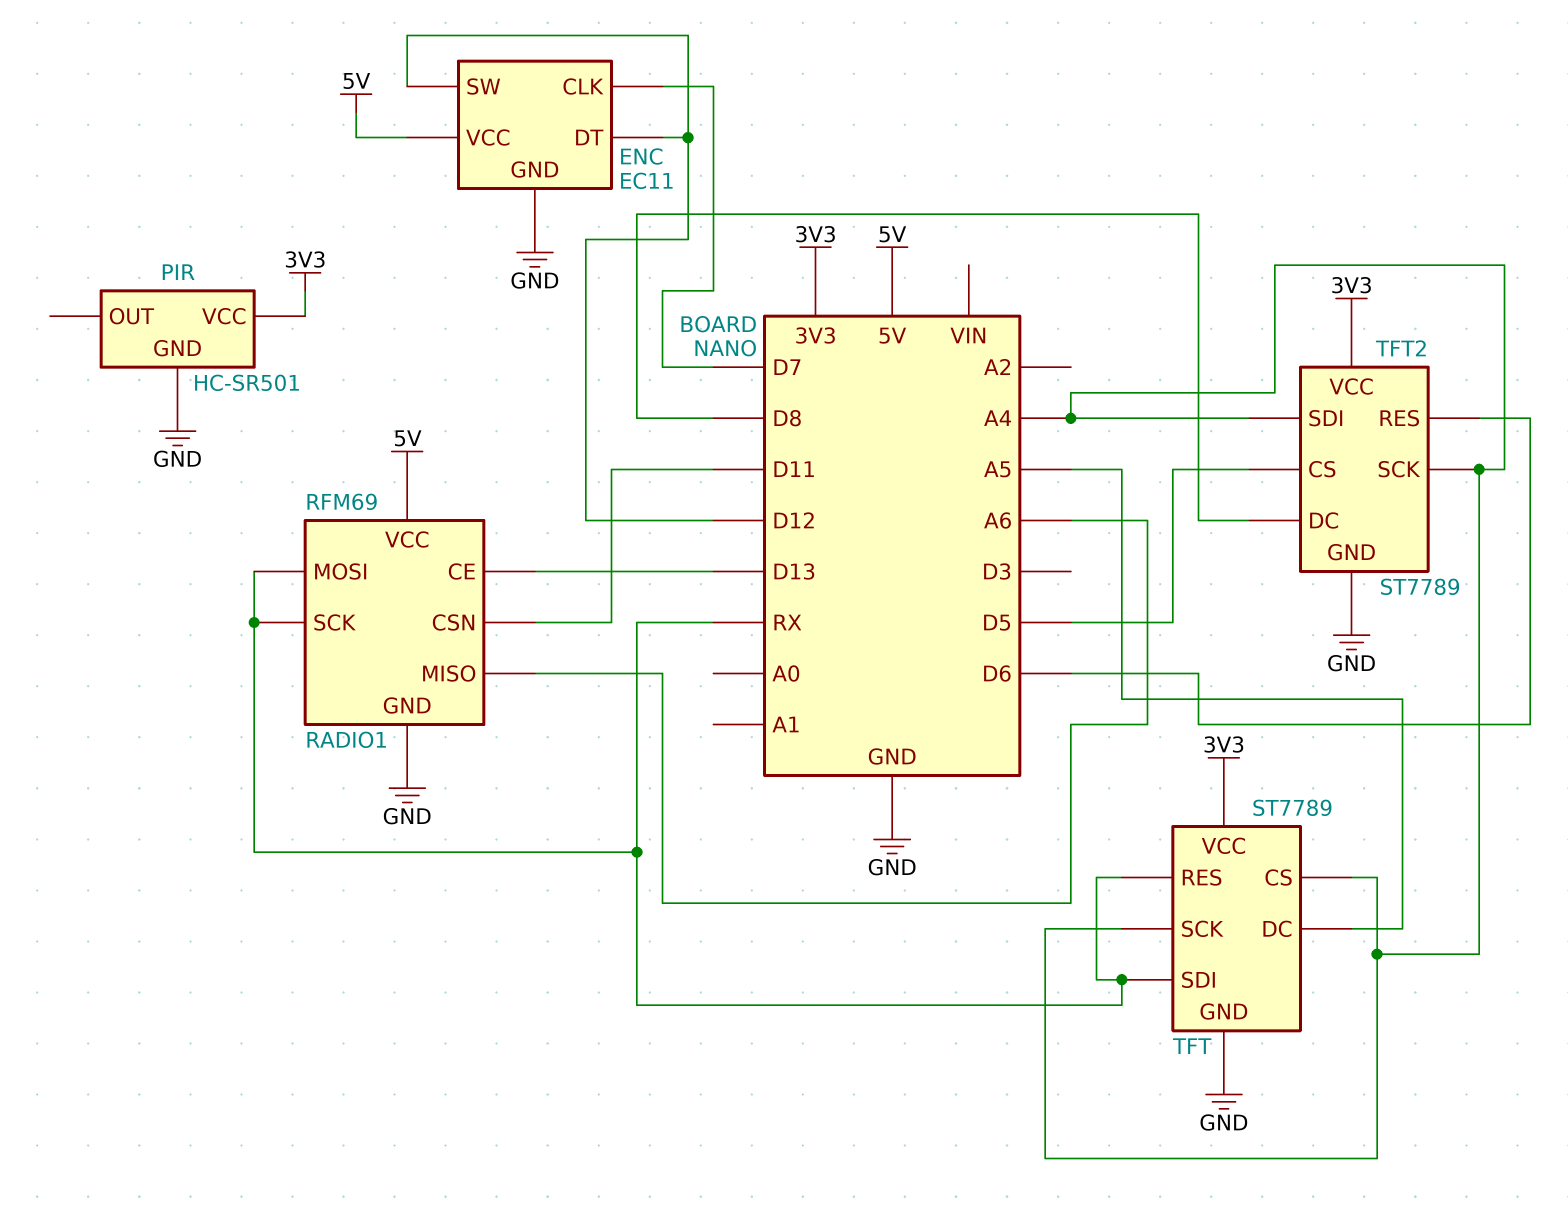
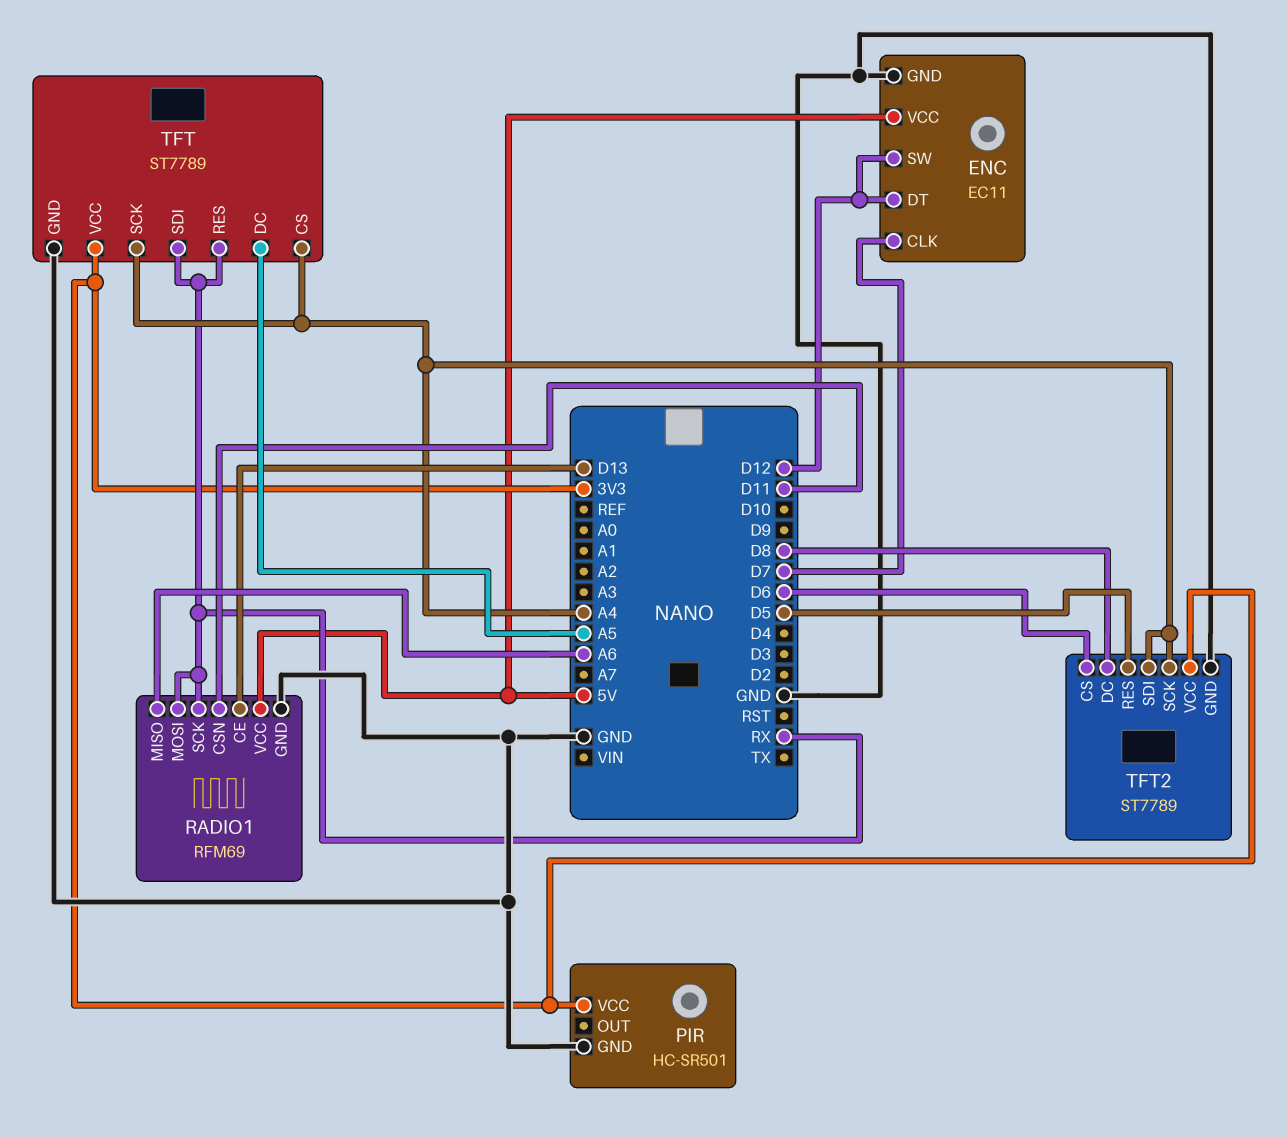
TFT2 pin CS: D5 -> D6
TFT2 pin RES: D6 -> D5

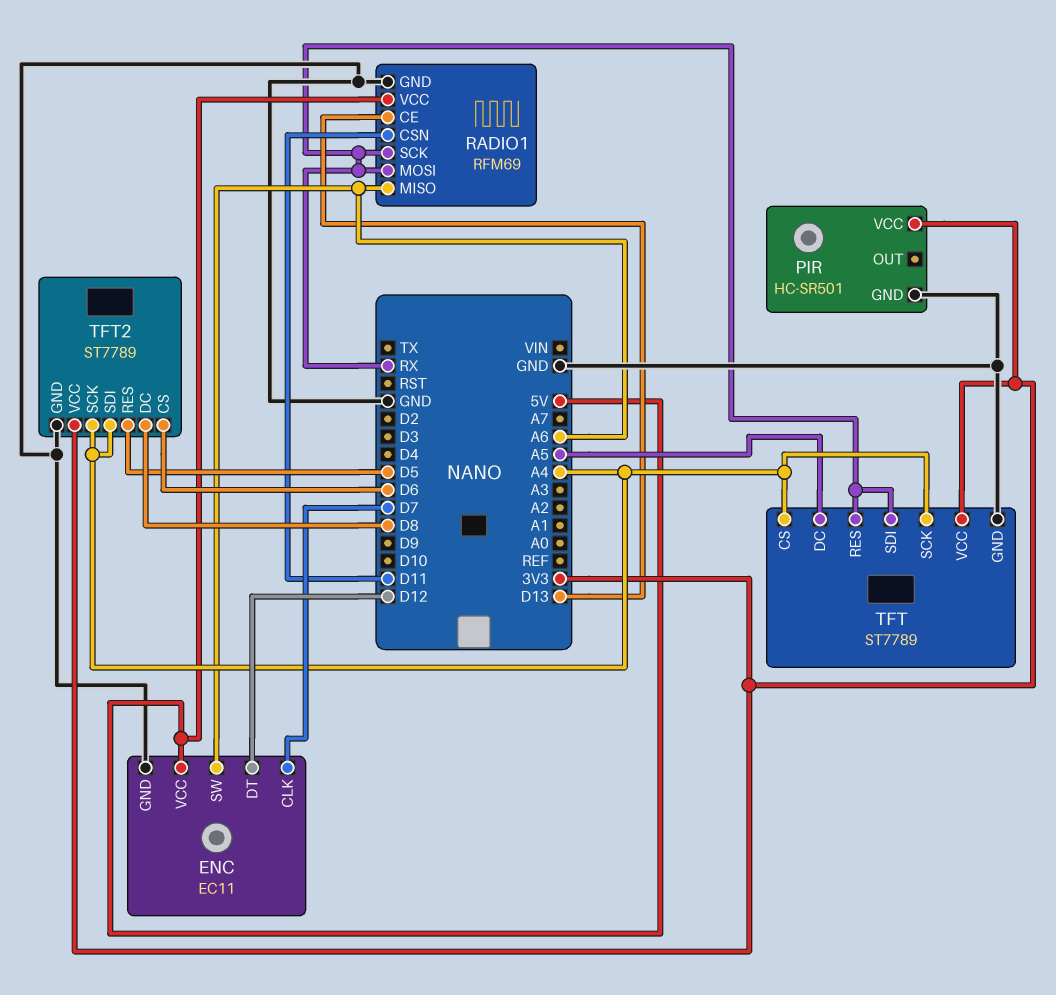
ENC pin SW: D12 -> A6

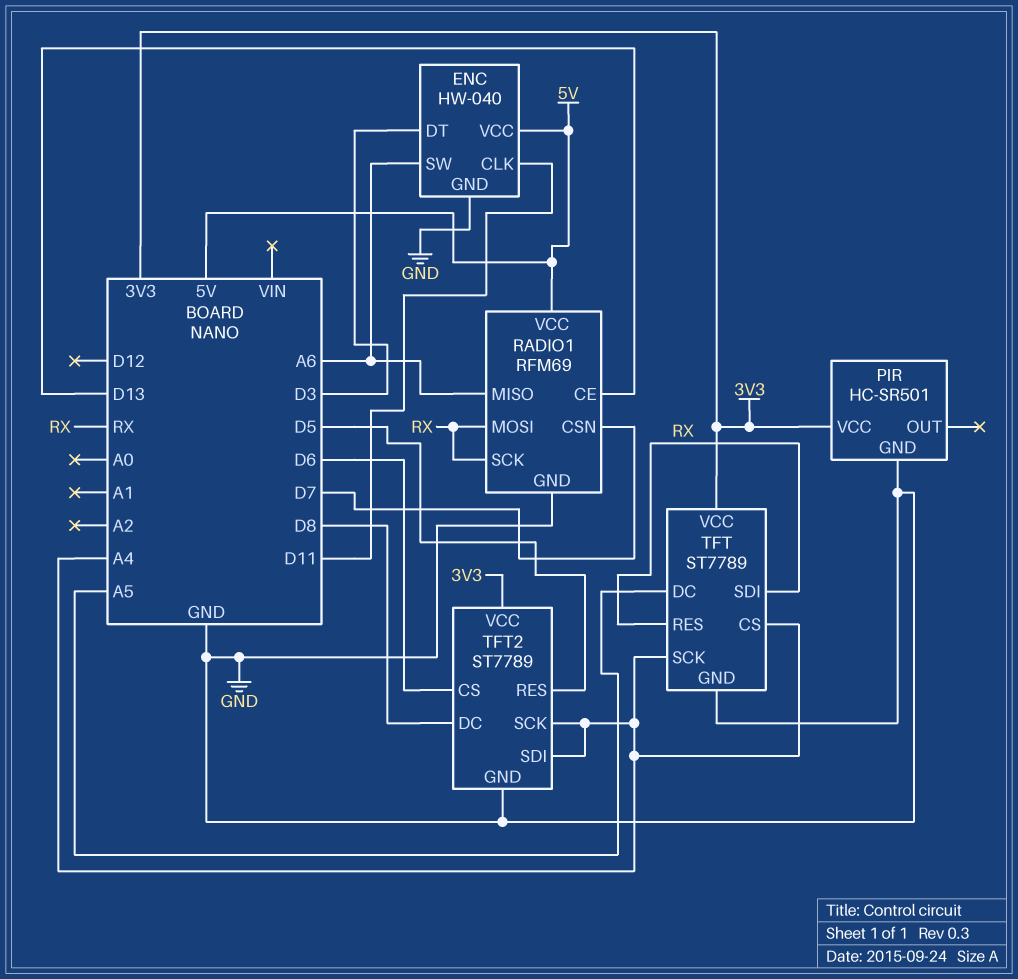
ENC: EC11 -> HW-040
ENC pin CLK: D7 -> D11
ENC pin DT: D12 -> D3
RADIO1 pin CSN: D11 -> D7

